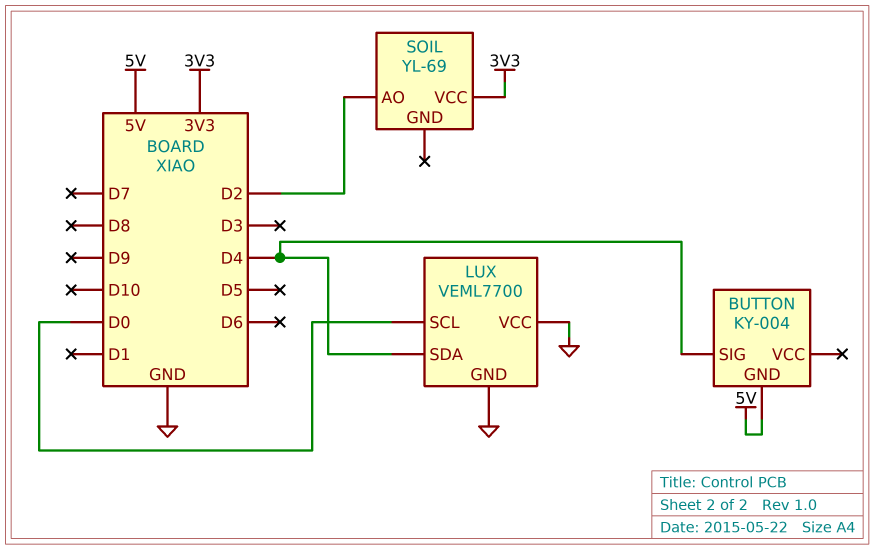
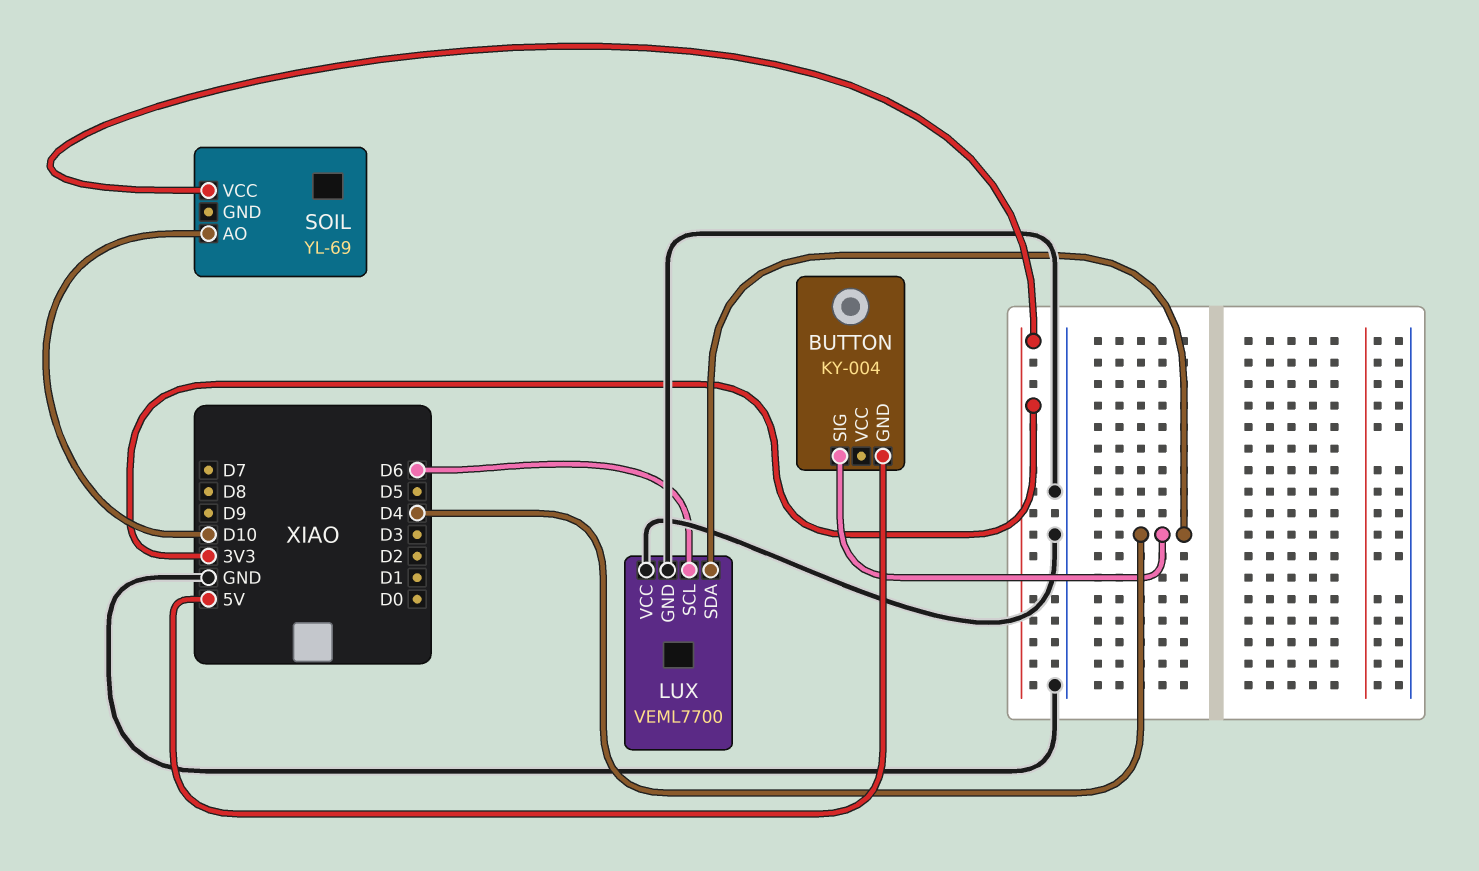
LUX pin SCL: D0 -> D6
SOIL pin AO: D2 -> D10

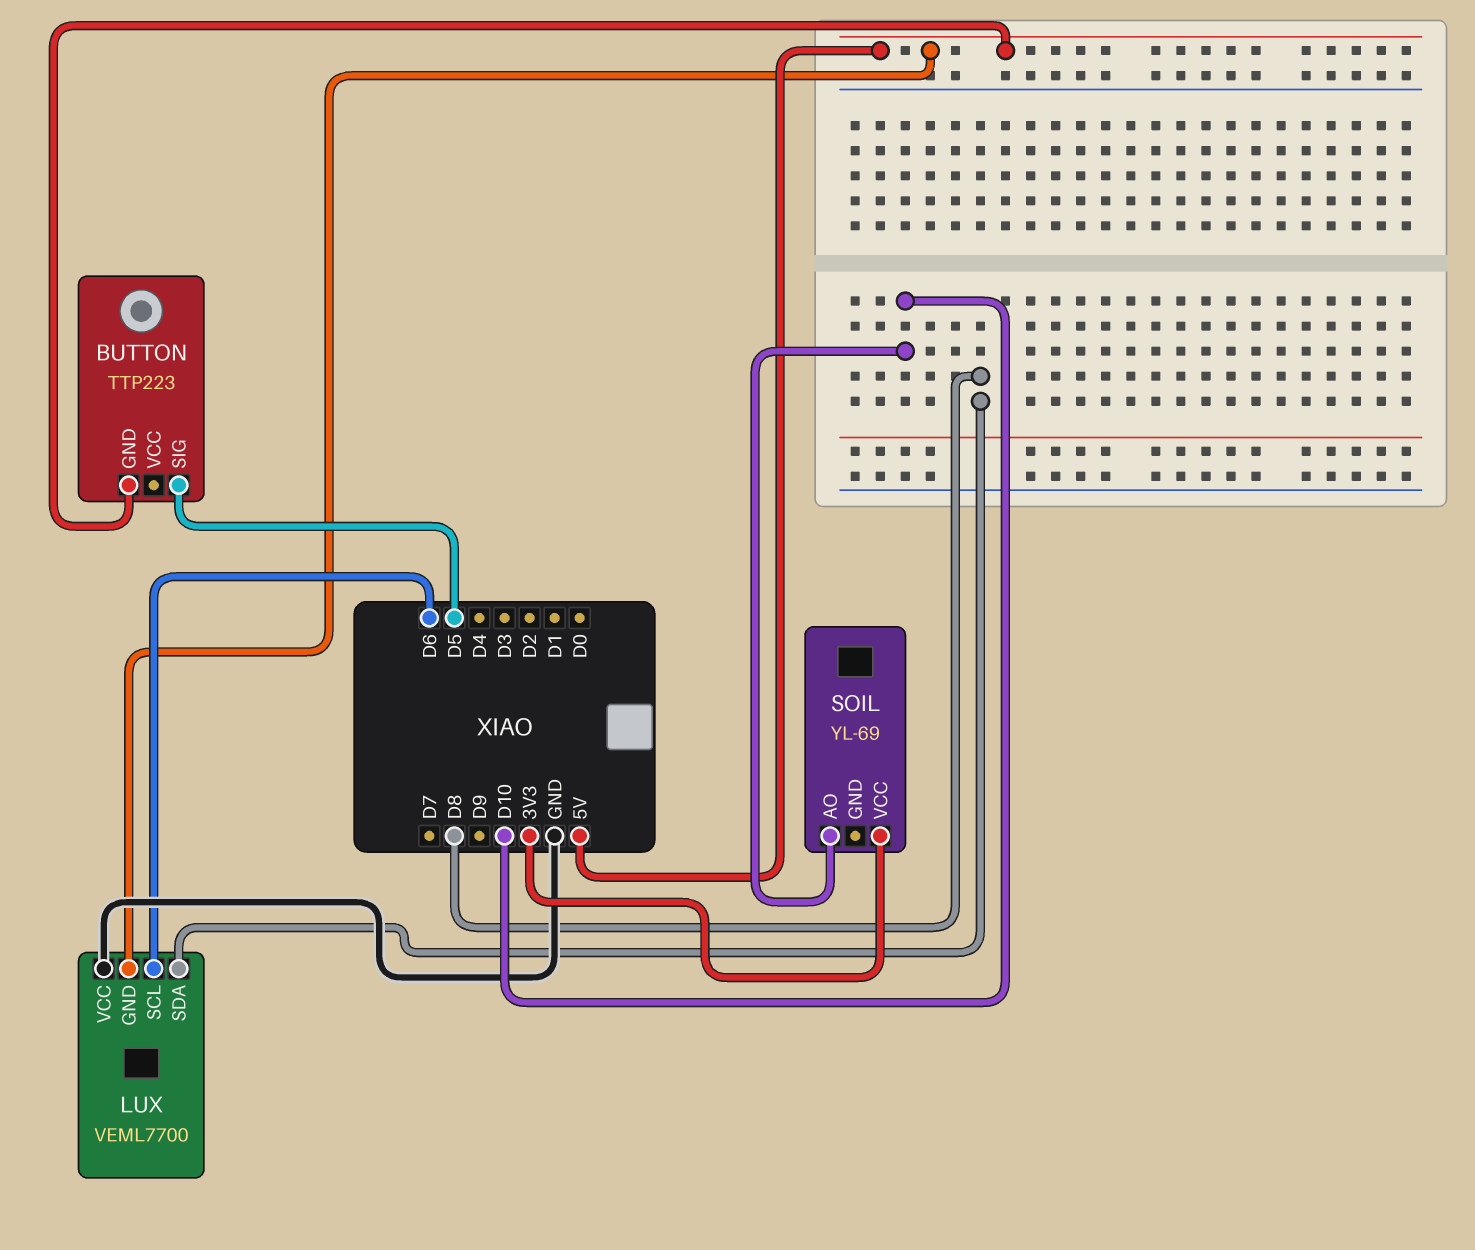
BUTTON: KY-004 -> TTP223
BUTTON pin SIG: D4 -> D5
LUX pin GND: GND -> 5V
LUX pin SDA: D4 -> D8

